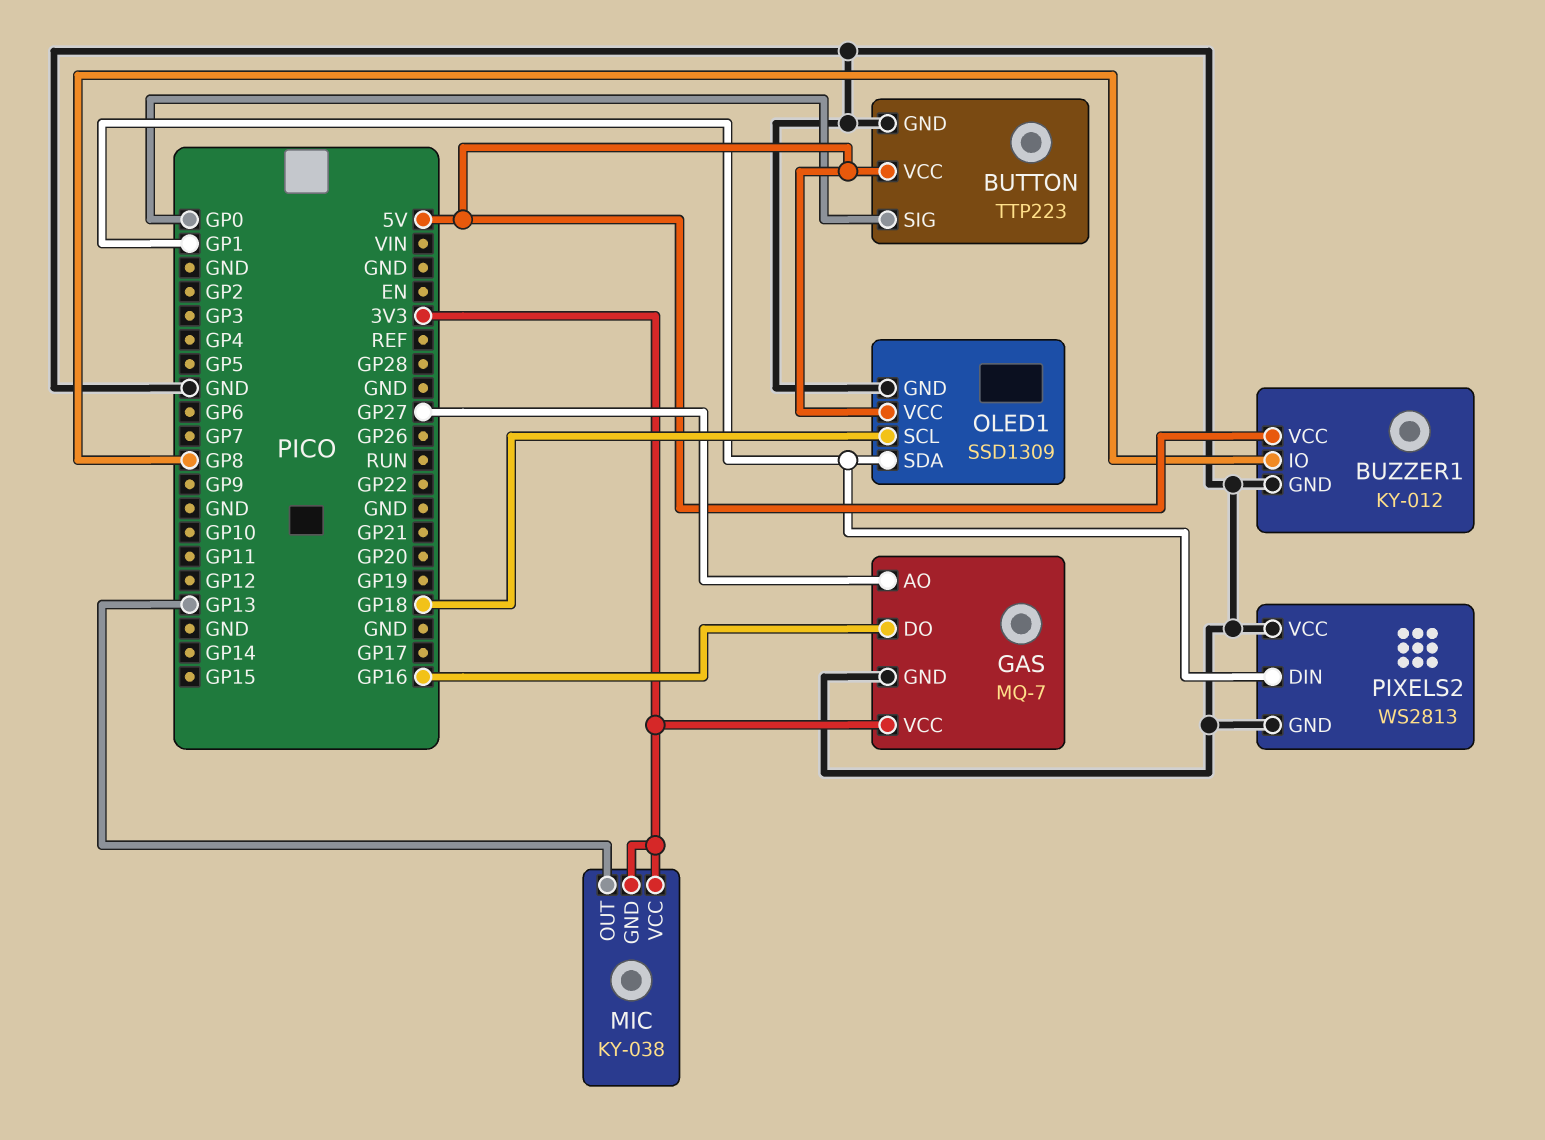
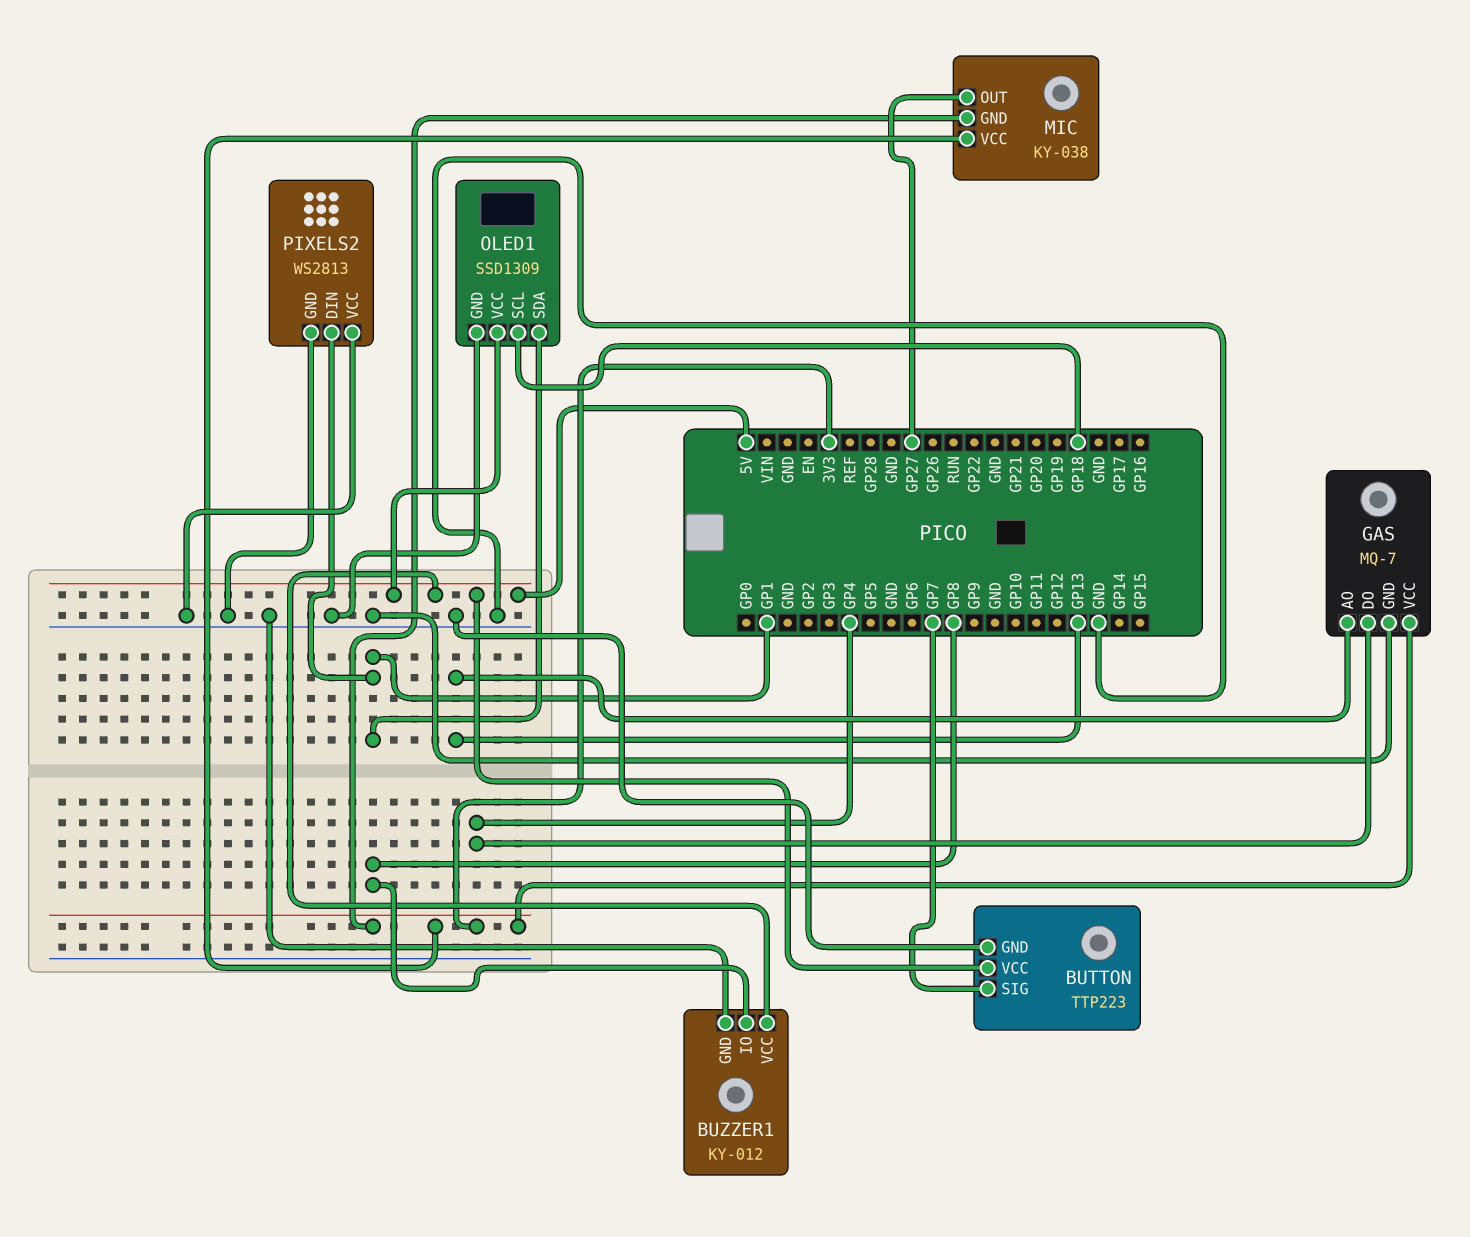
BUTTON pin SIG: GP0 -> GP7
GAS pin AO: GP27 -> GP13
GAS pin DO: GP16 -> GP4
MIC pin OUT: GP13 -> GP27

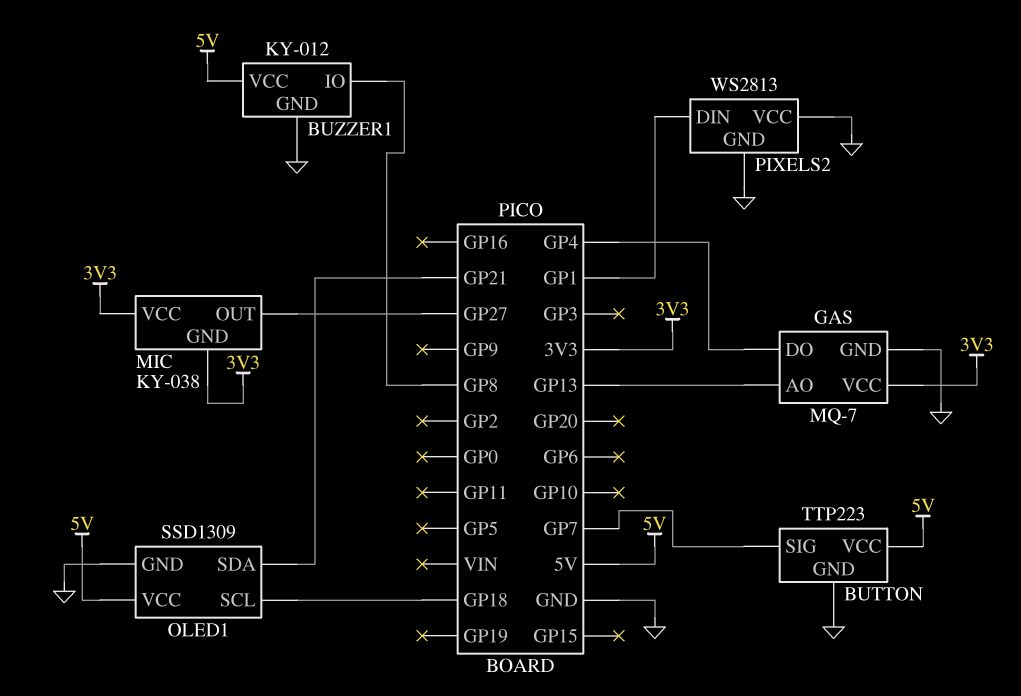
OLED1 pin SDA: GP1 -> GP21

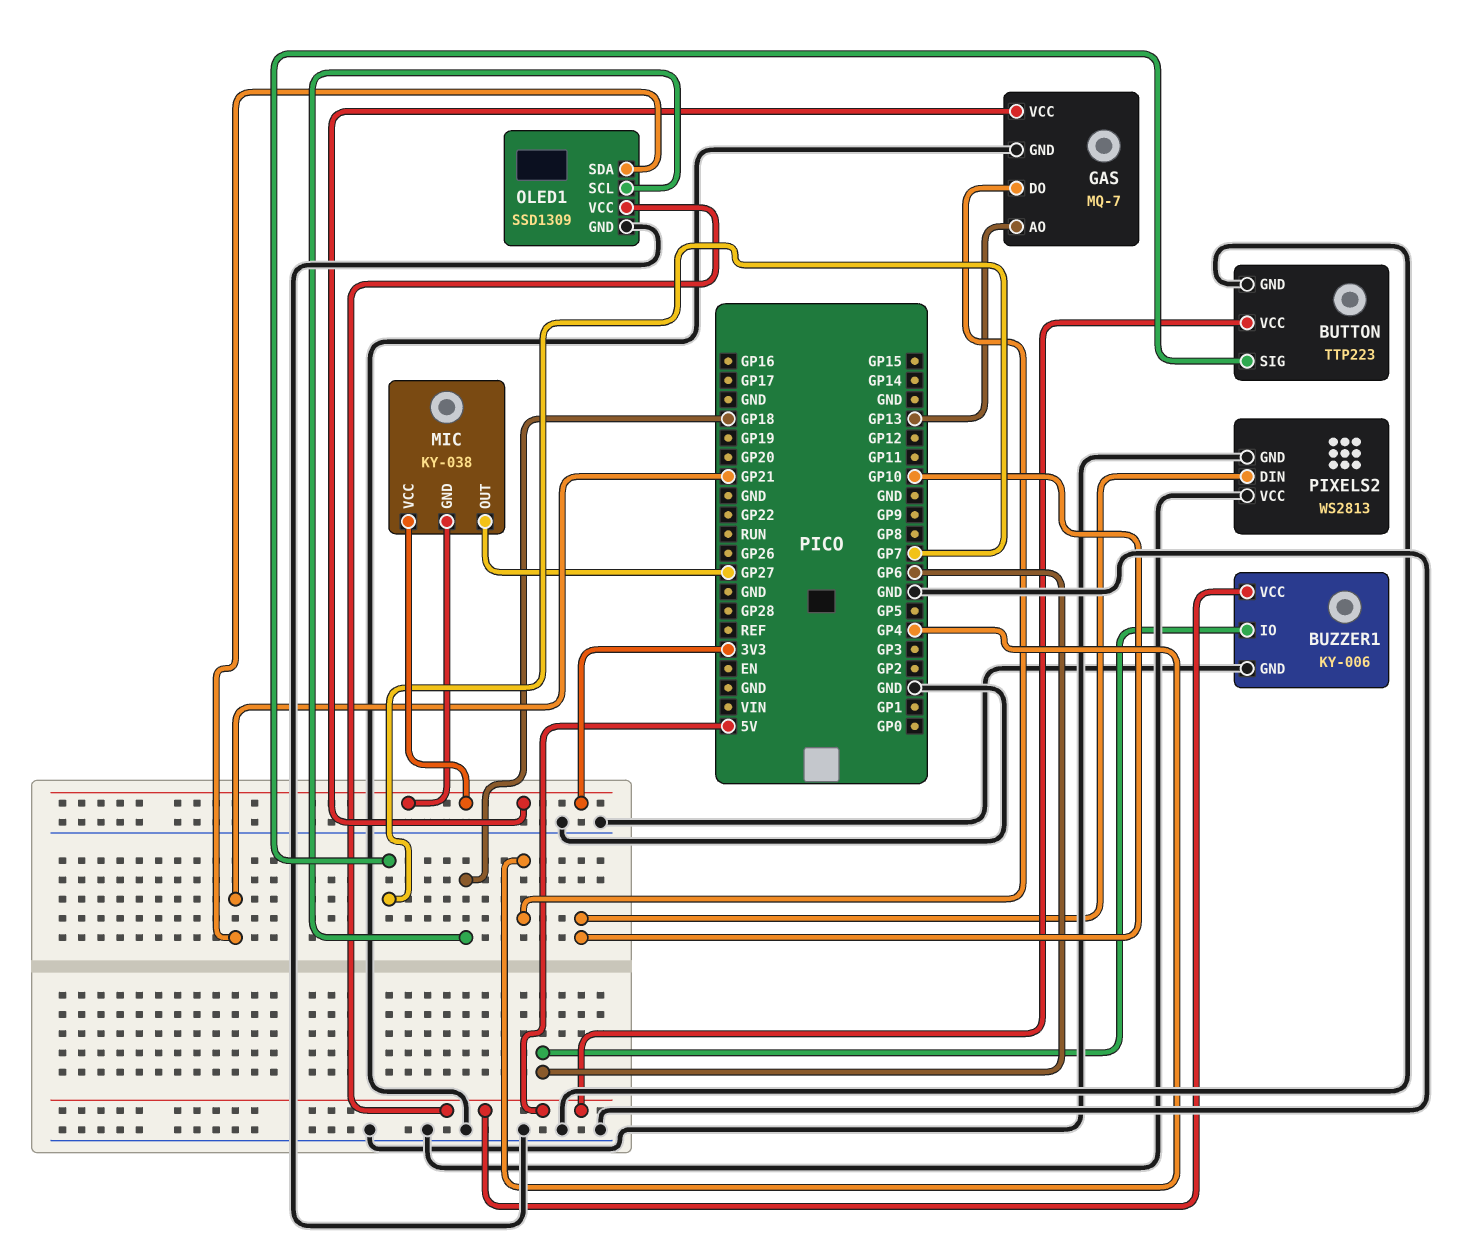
BUZZER1: KY-012 -> KY-006
BUZZER1 pin IO: GP8 -> GP6
PIXELS2 pin DIN: GP1 -> GP10

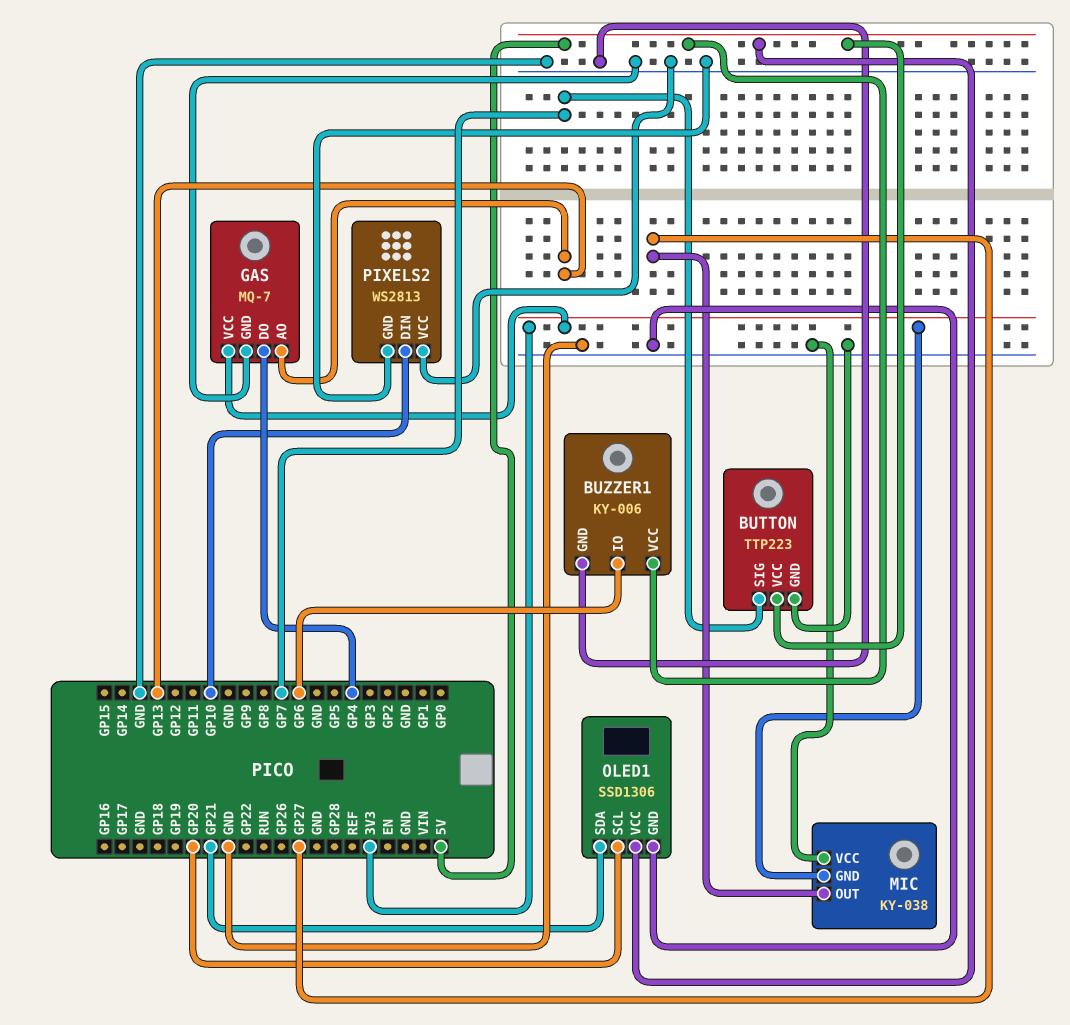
MIC pin VCC: 3V3 -> GND
OLED1: SSD1309 -> SSD1306
OLED1 pin SCL: GP18 -> GP20

